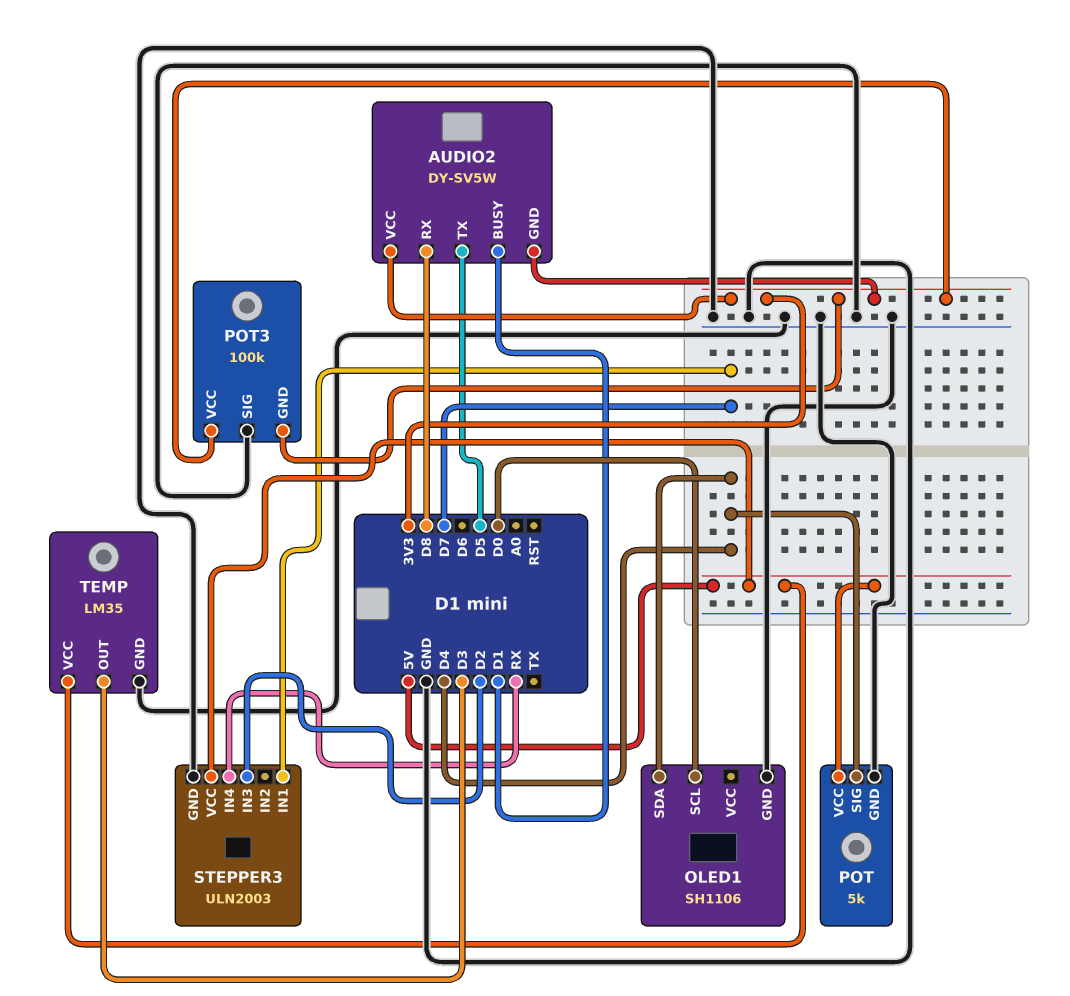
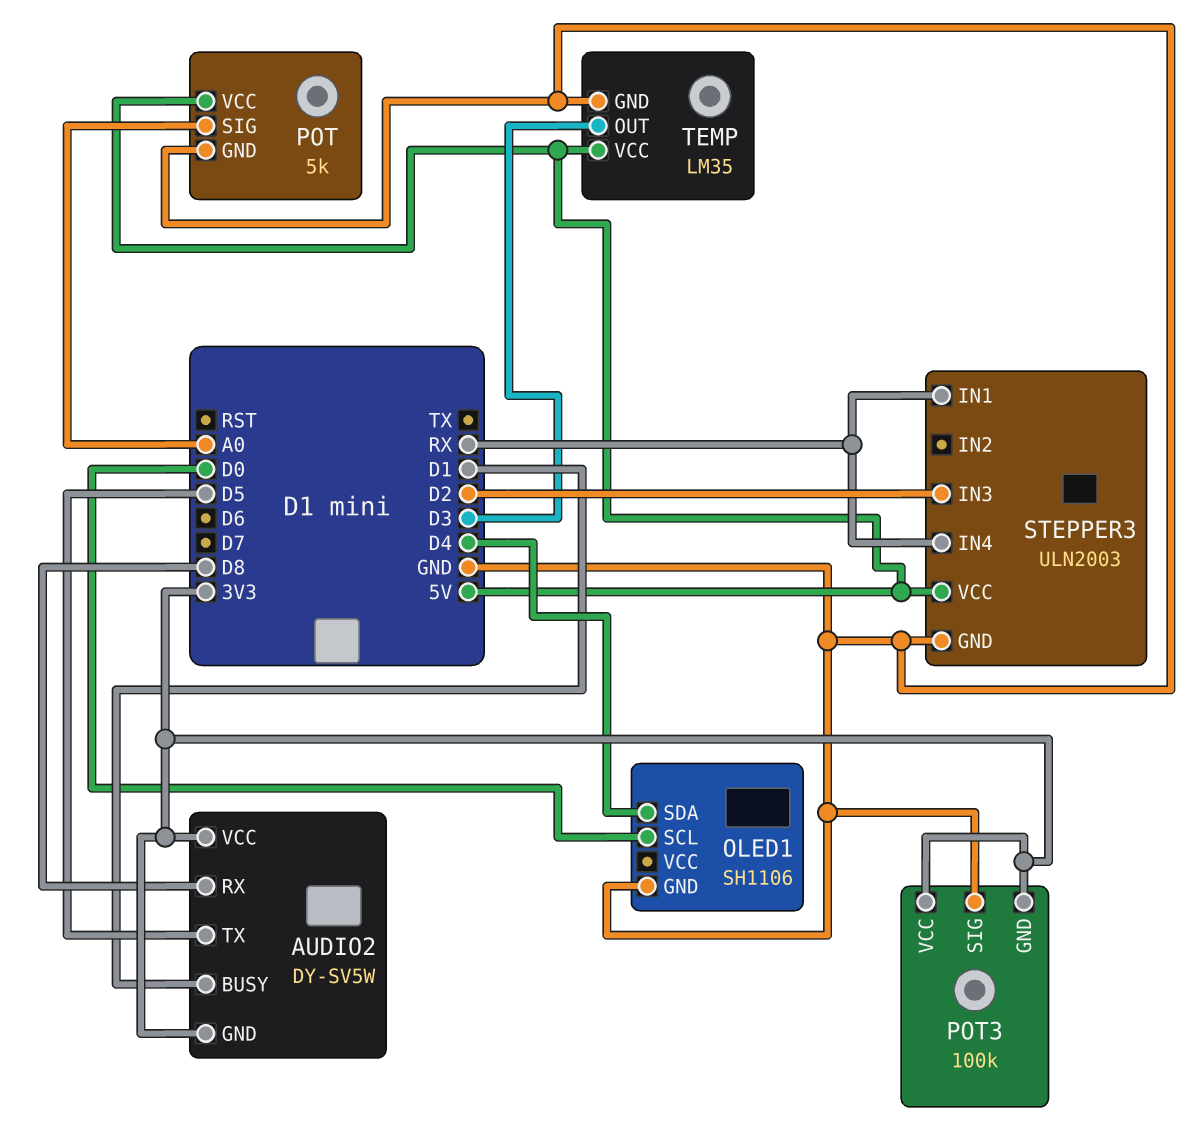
POT pin SIG: D4 -> A0
STEPPER3 pin IN1: D7 -> RX

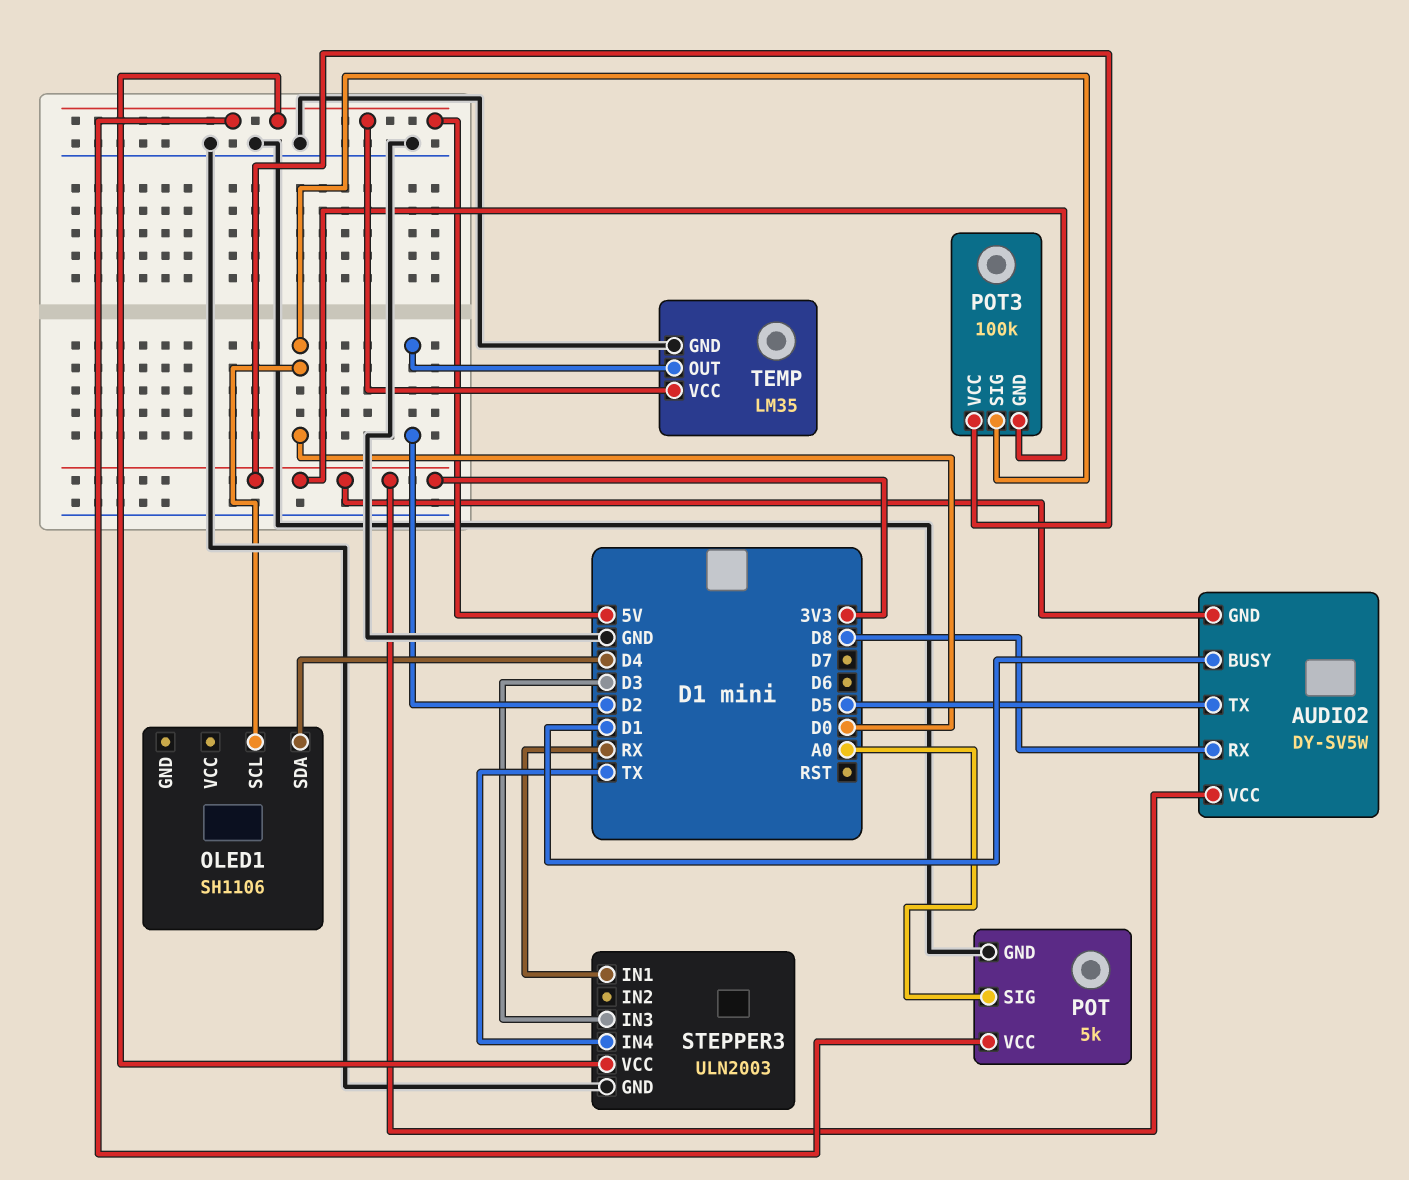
OLED1 pin GND: GND -> none
POT3 pin SIG: GND -> D0
STEPPER3 pin IN3: D2 -> D3
STEPPER3 pin IN4: RX -> TX
TEMP pin OUT: D3 -> D2

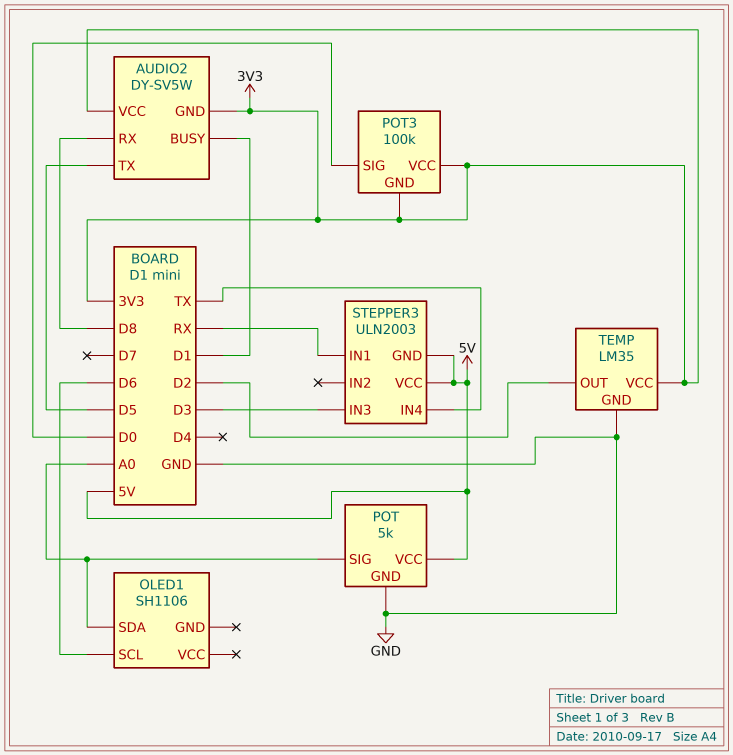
OLED1 pin SCL: D0 -> D6
OLED1 pin SDA: D4 -> A0
STEPPER3 pin GND: GND -> 5V
TEMP pin VCC: 5V -> 3V3

